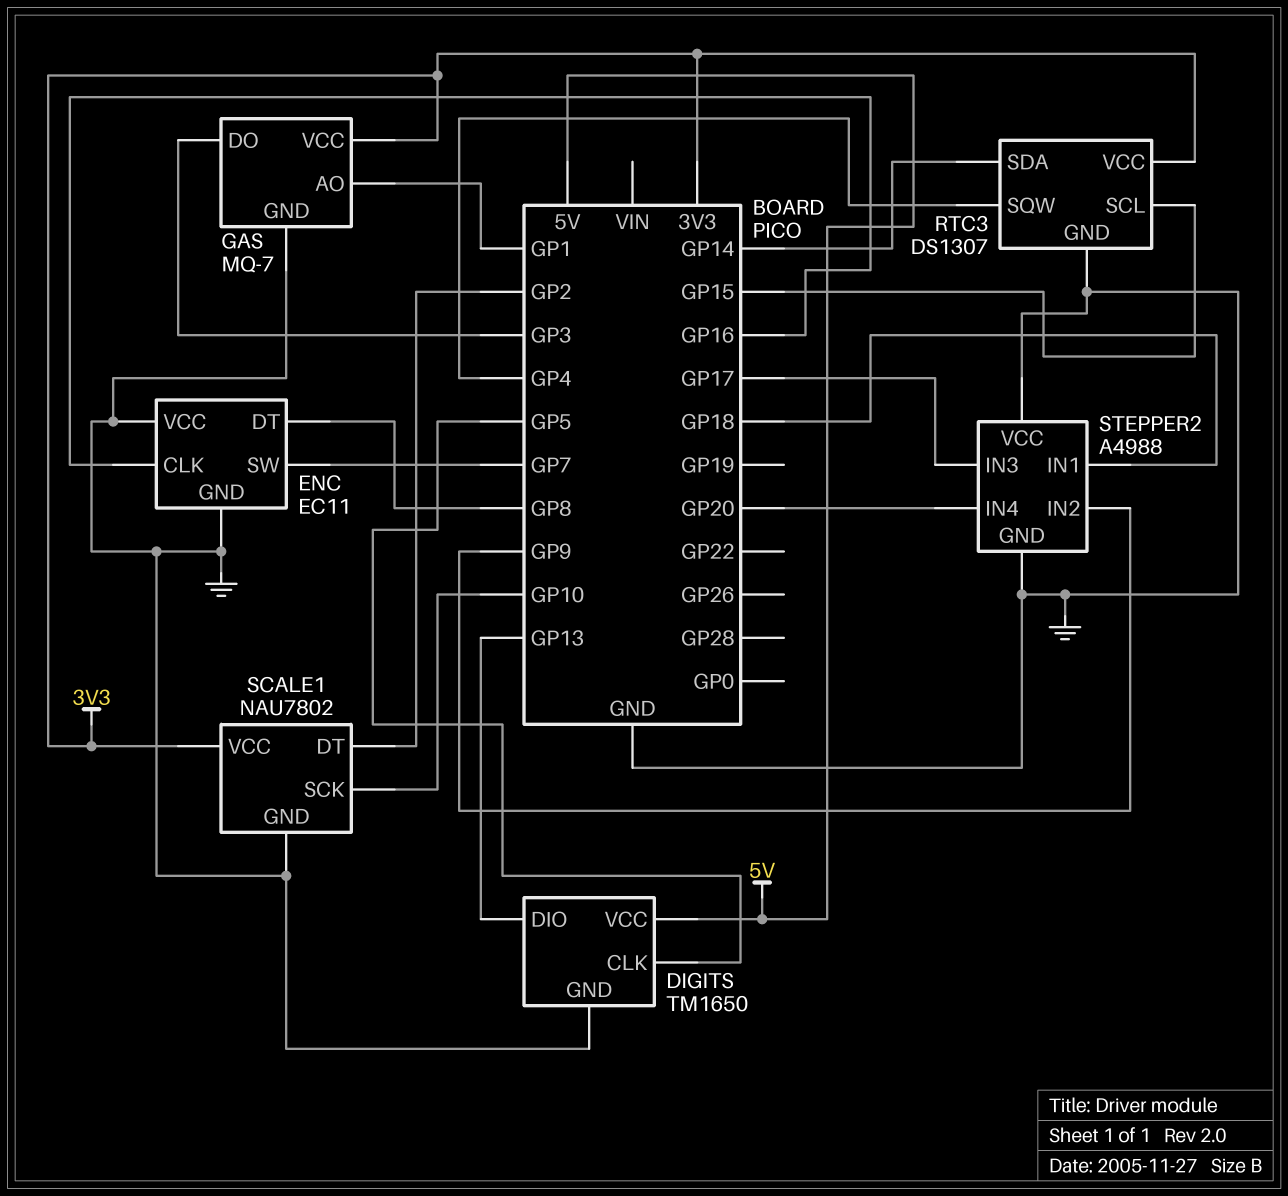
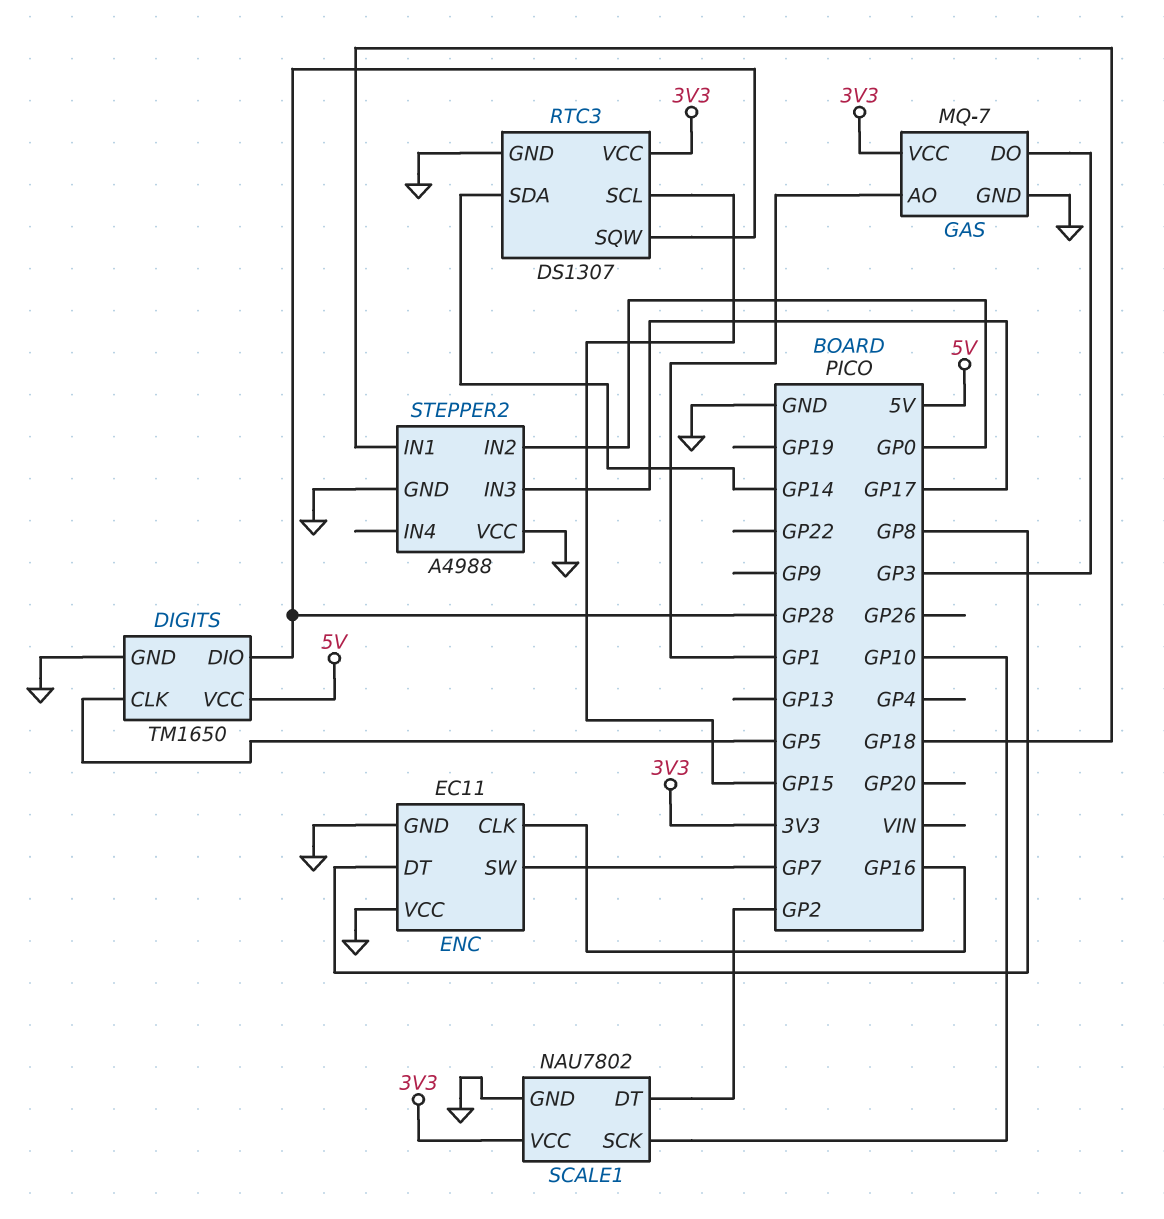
DIGITS pin DIO: GP13 -> GP28
RTC3 pin SQW: GP4 -> GP28
STEPPER2 pin IN2: GP9 -> GP0
STEPPER2 pin IN4: GP20 -> none

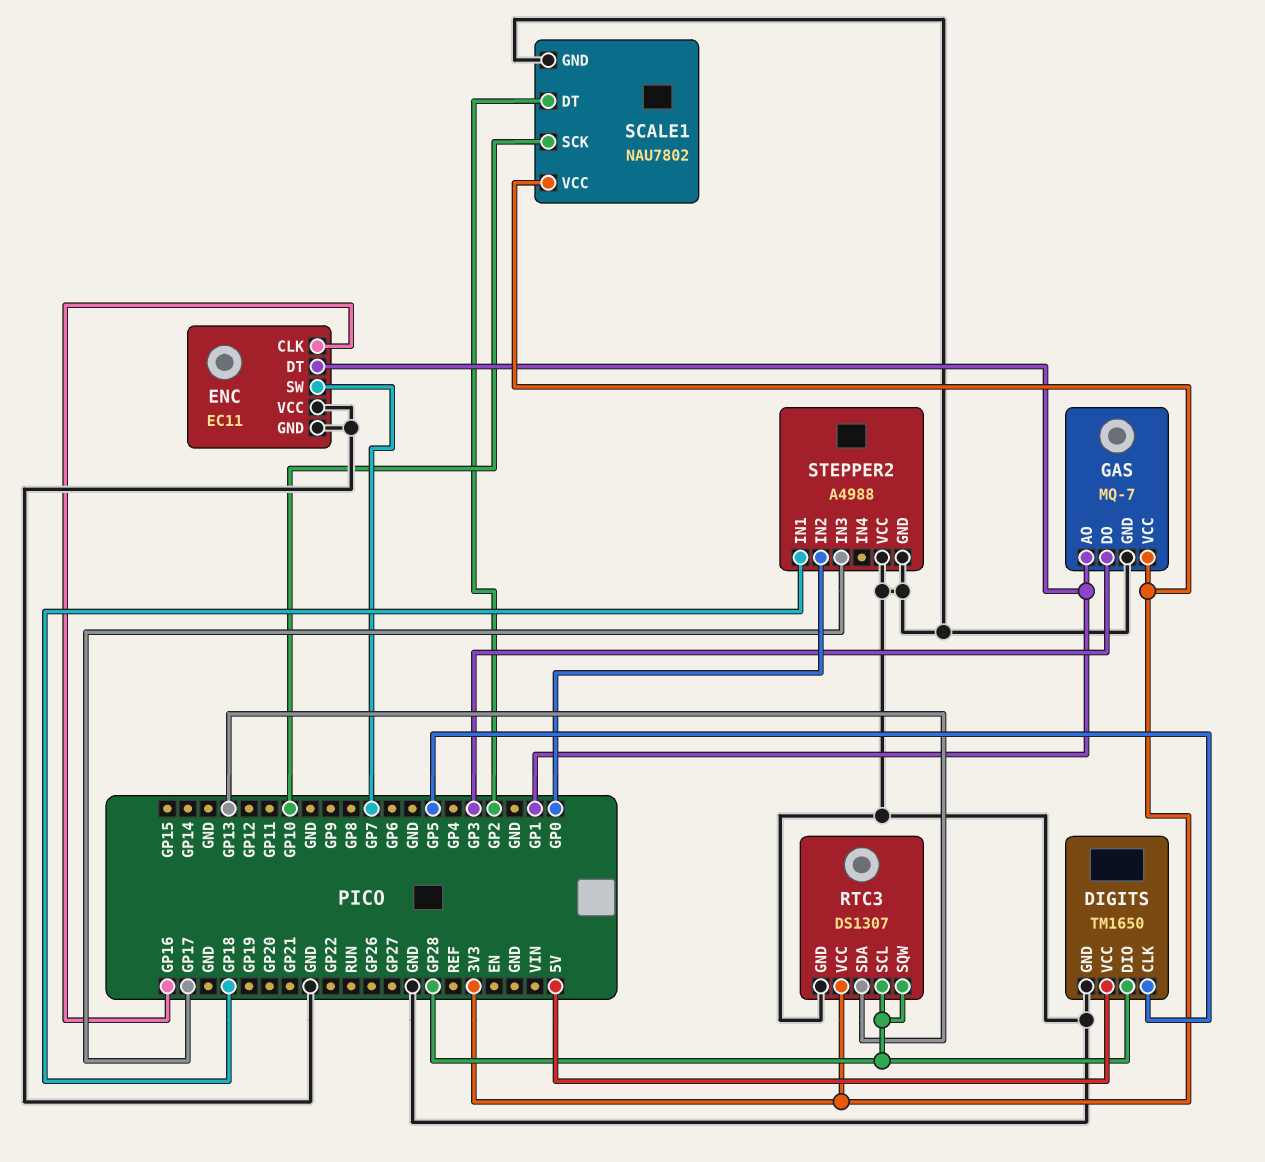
ENC pin DT: GP8 -> GP1
RTC3 pin SCL: GP15 -> GP28
RTC3 pin SDA: GP14 -> GP13

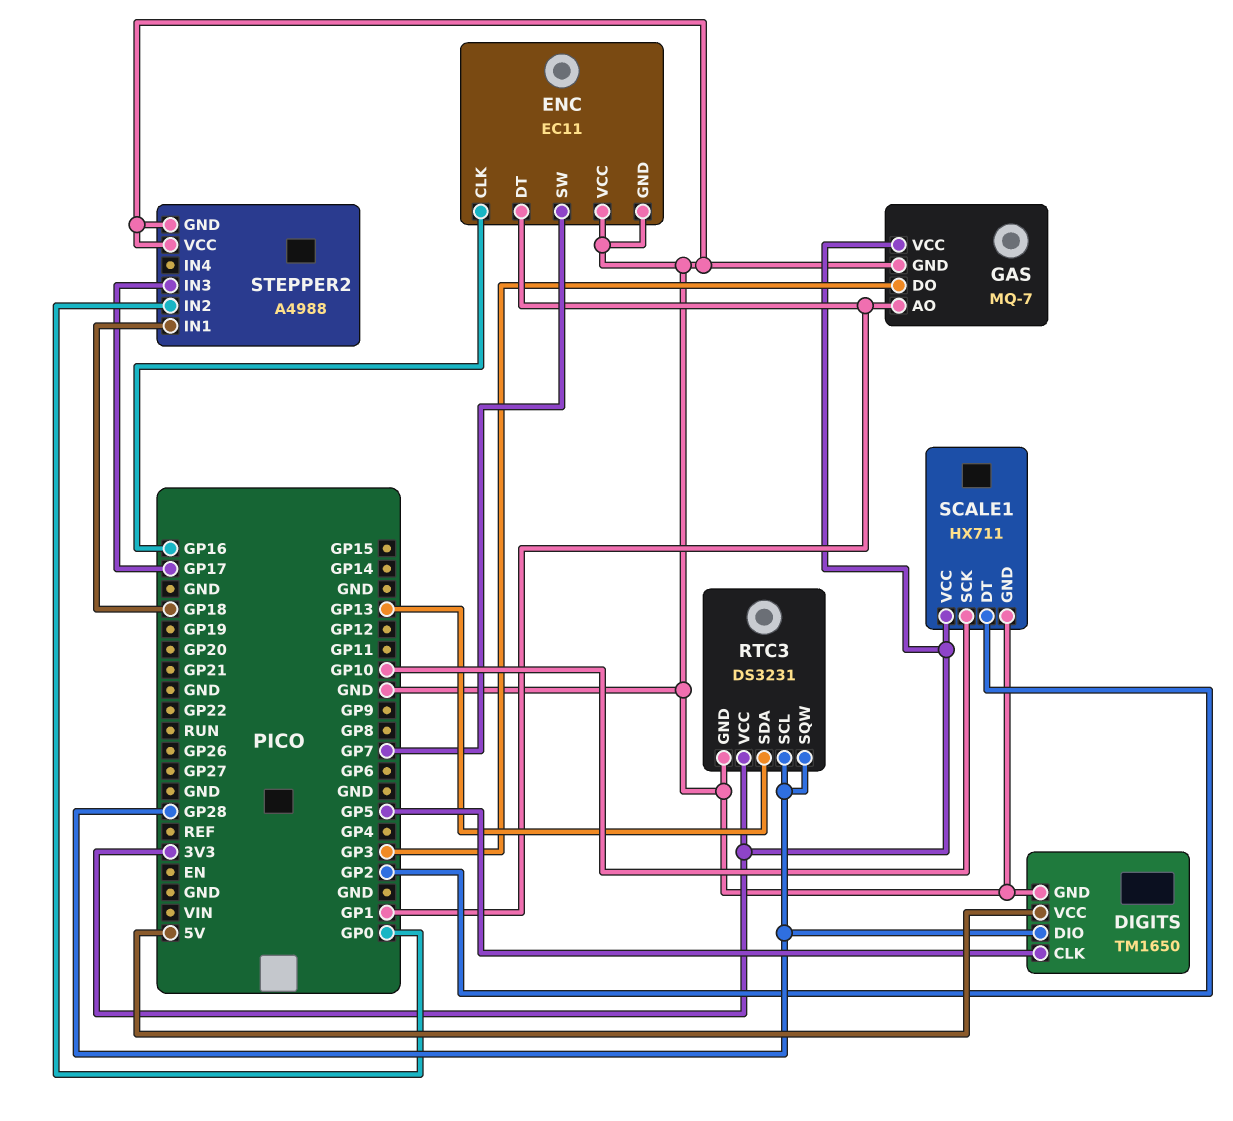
RTC3: DS1307 -> DS3231
SCALE1: NAU7802 -> HX711

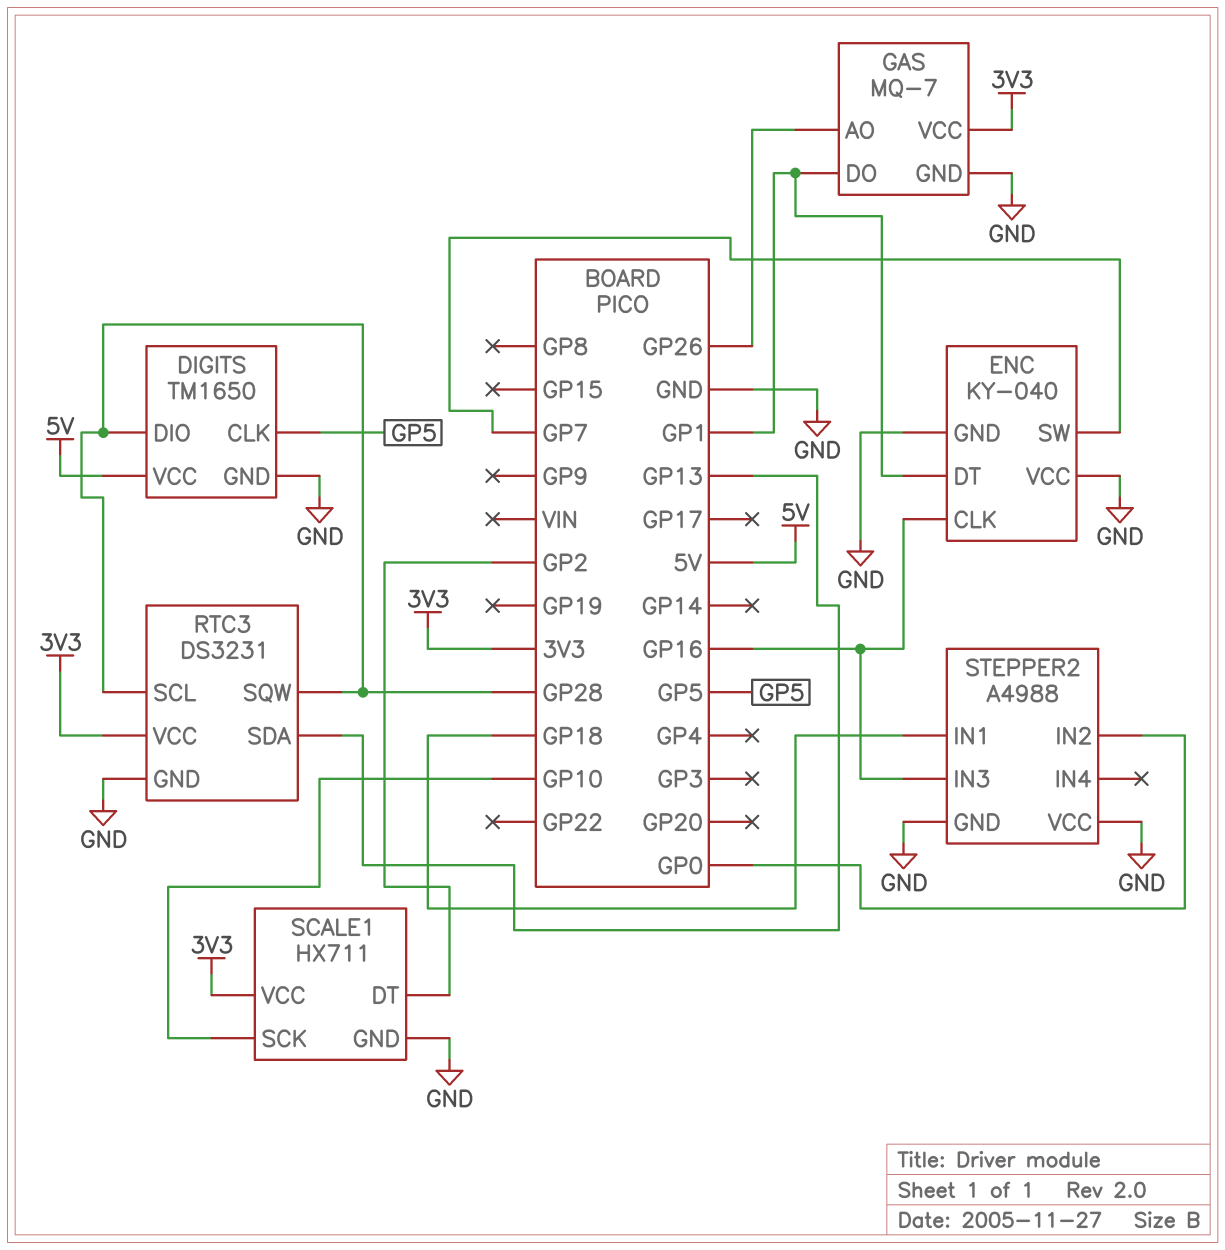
ENC: EC11 -> KY-040
GAS pin AO: GP1 -> GP26
GAS pin DO: GP3 -> GP1
STEPPER2 pin IN3: GP17 -> GP16

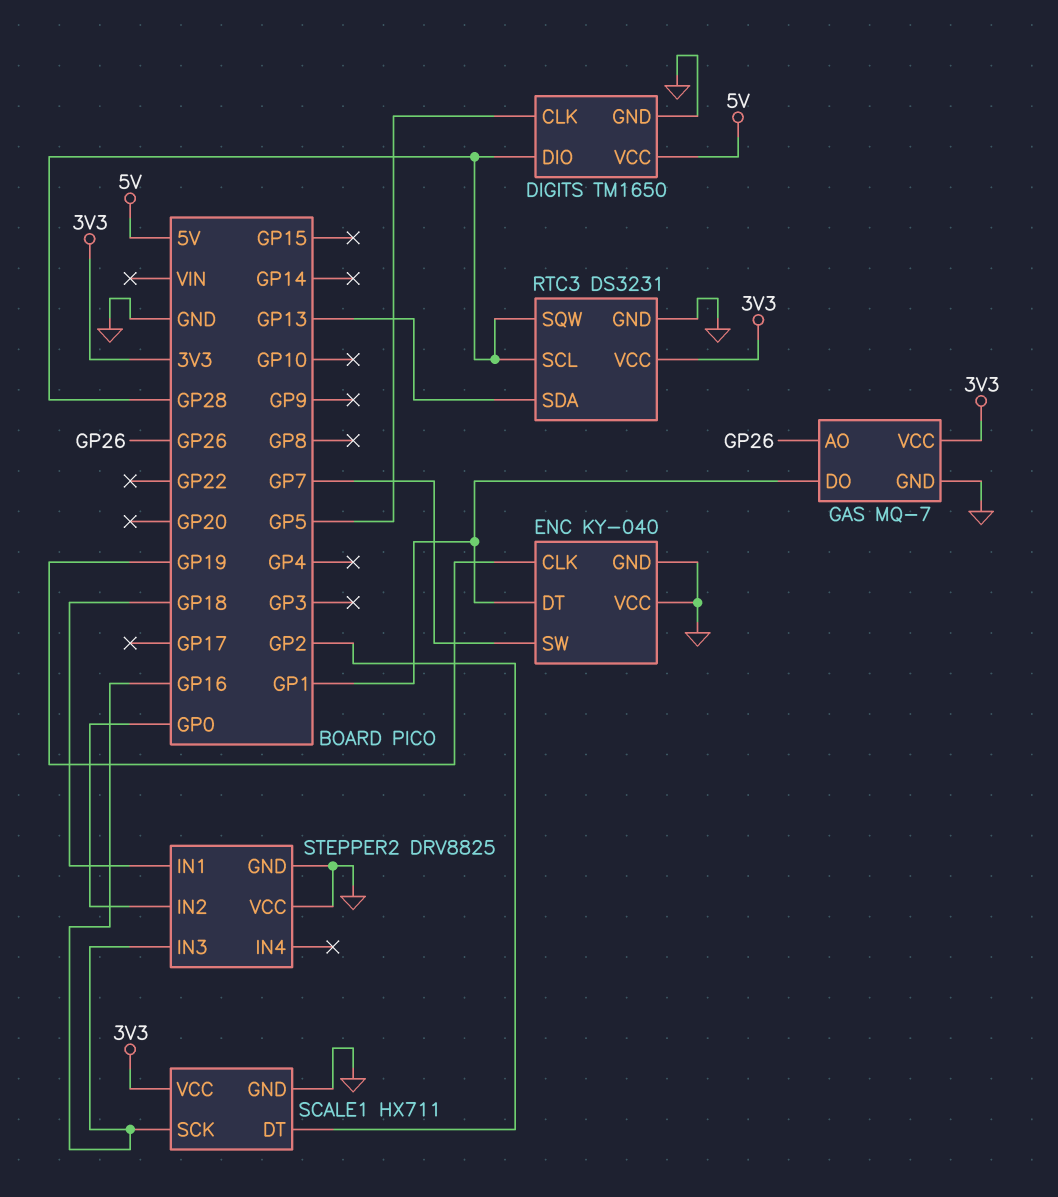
ENC pin CLK: GP16 -> GP19
SCALE1 pin SCK: GP10 -> GP16
STEPPER2: A4988 -> DRV8825

